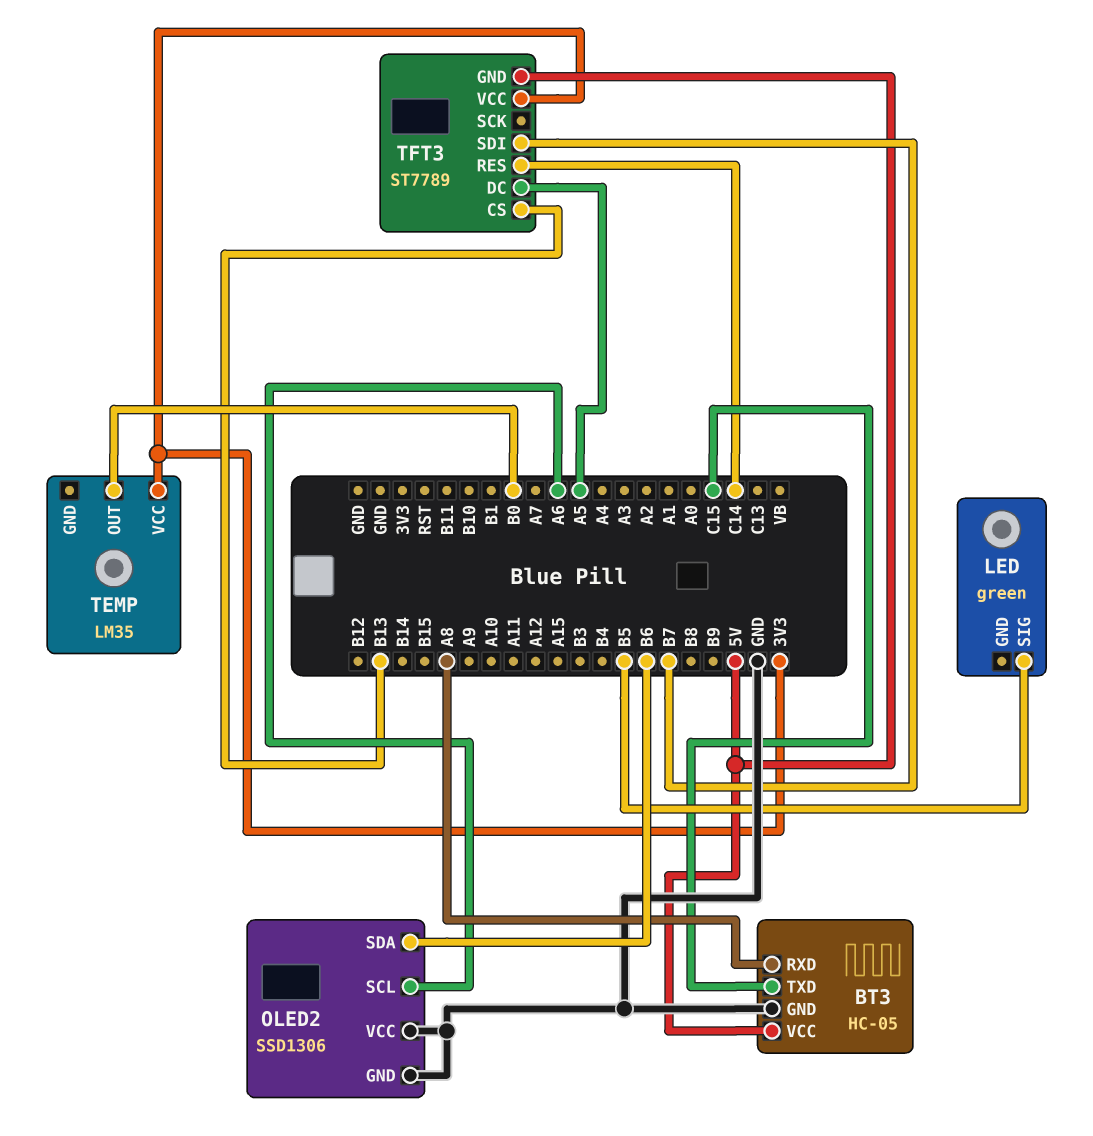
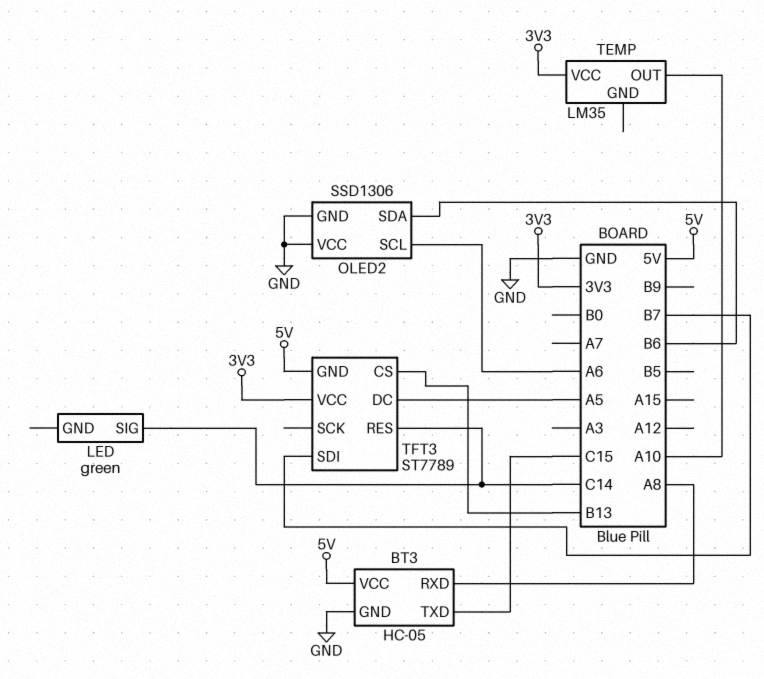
LED pin SIG: B5 -> C14
TEMP pin OUT: B0 -> A10

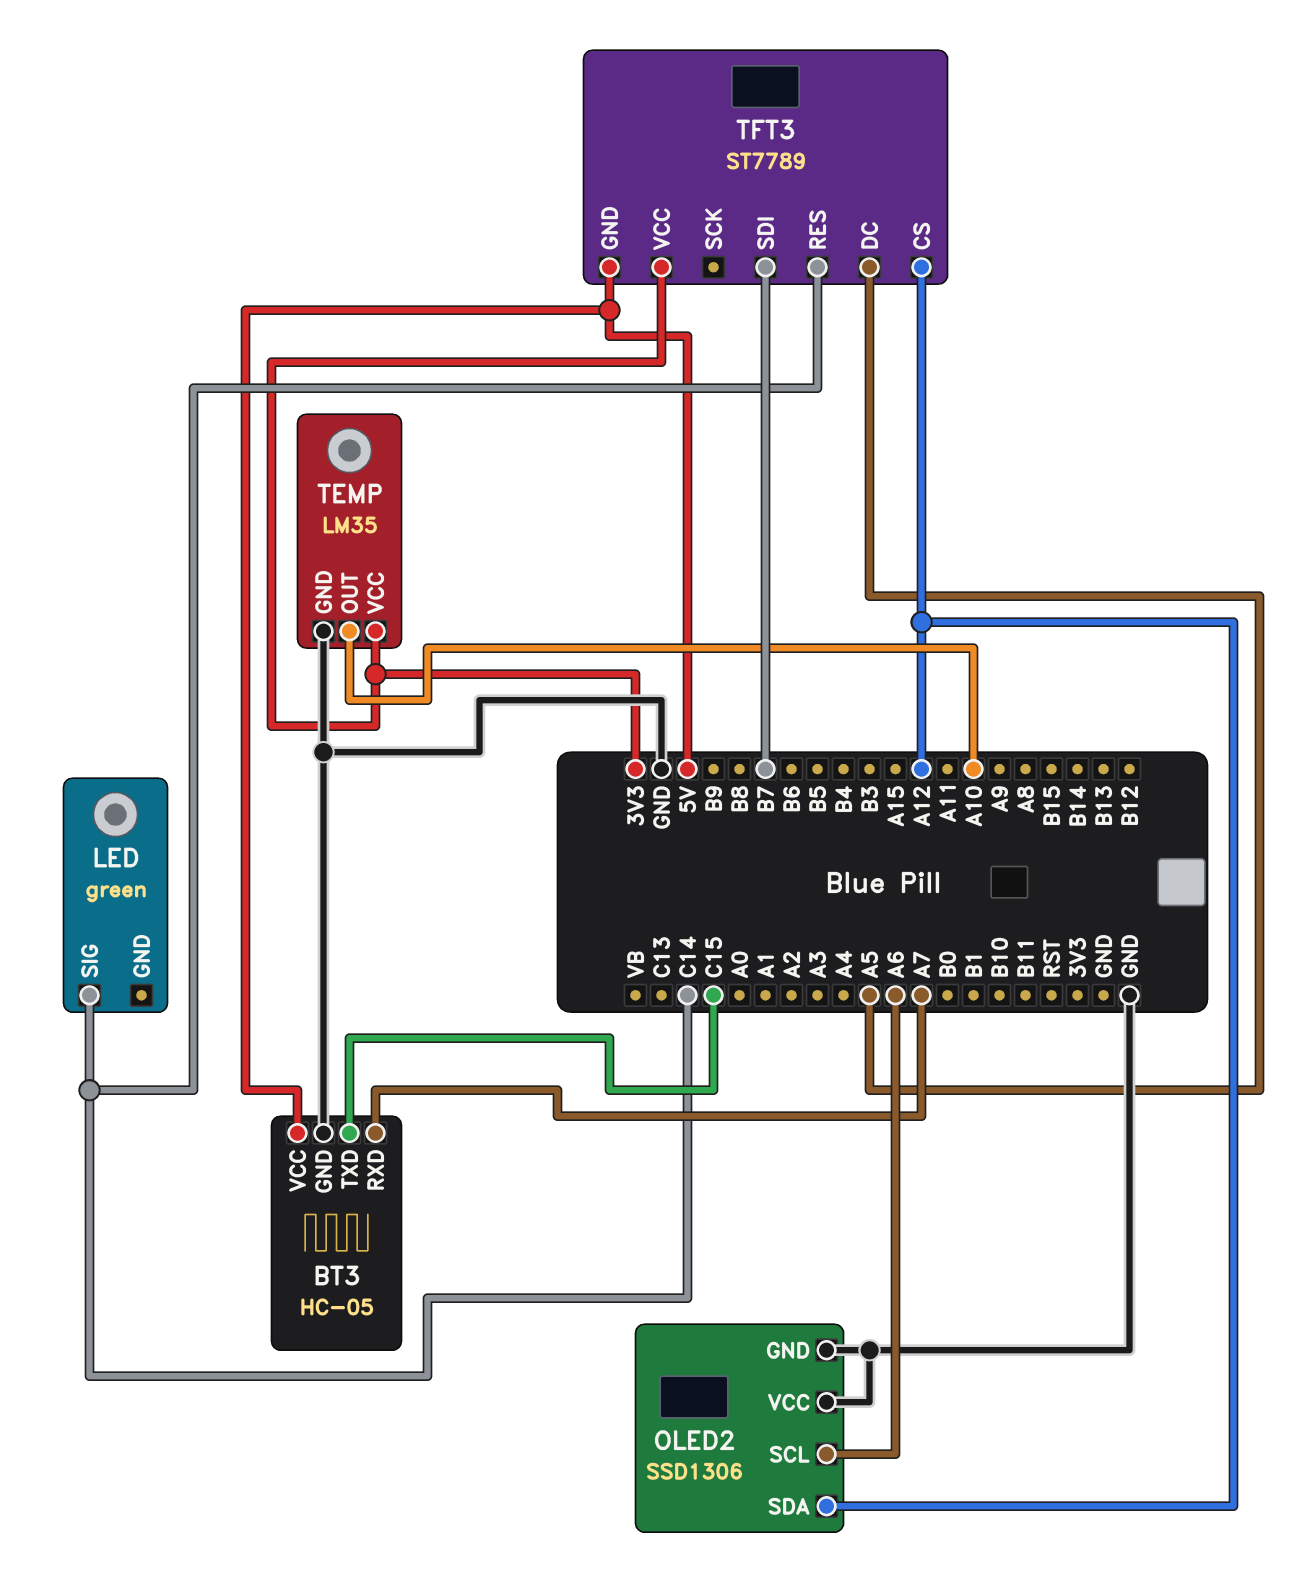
BT3 pin RXD: A8 -> A7
OLED2 pin SDA: B6 -> A12
TEMP pin GND: none -> GND
TFT3 pin CS: B13 -> A12

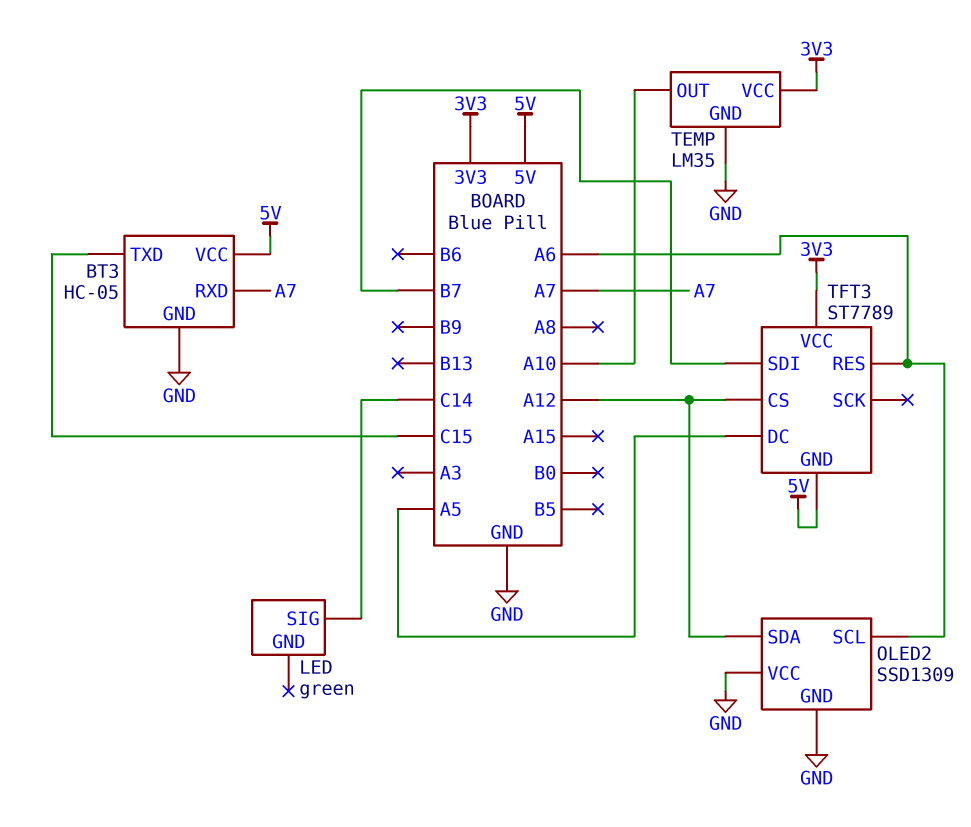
OLED2: SSD1306 -> SSD1309
TFT3 pin RES: C14 -> A6

